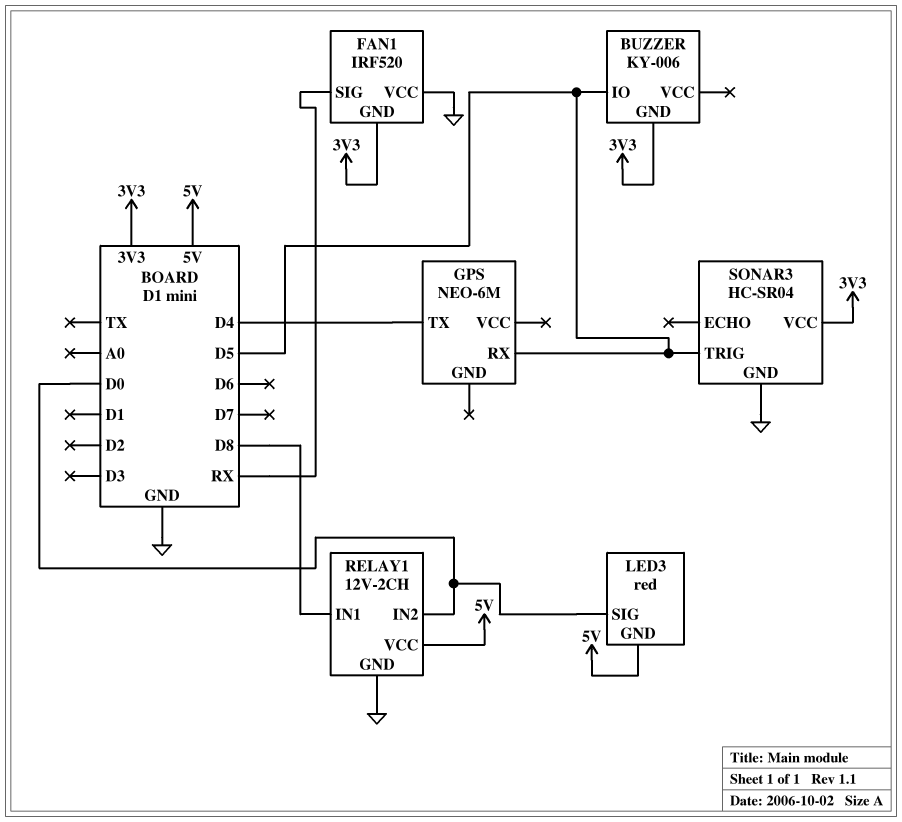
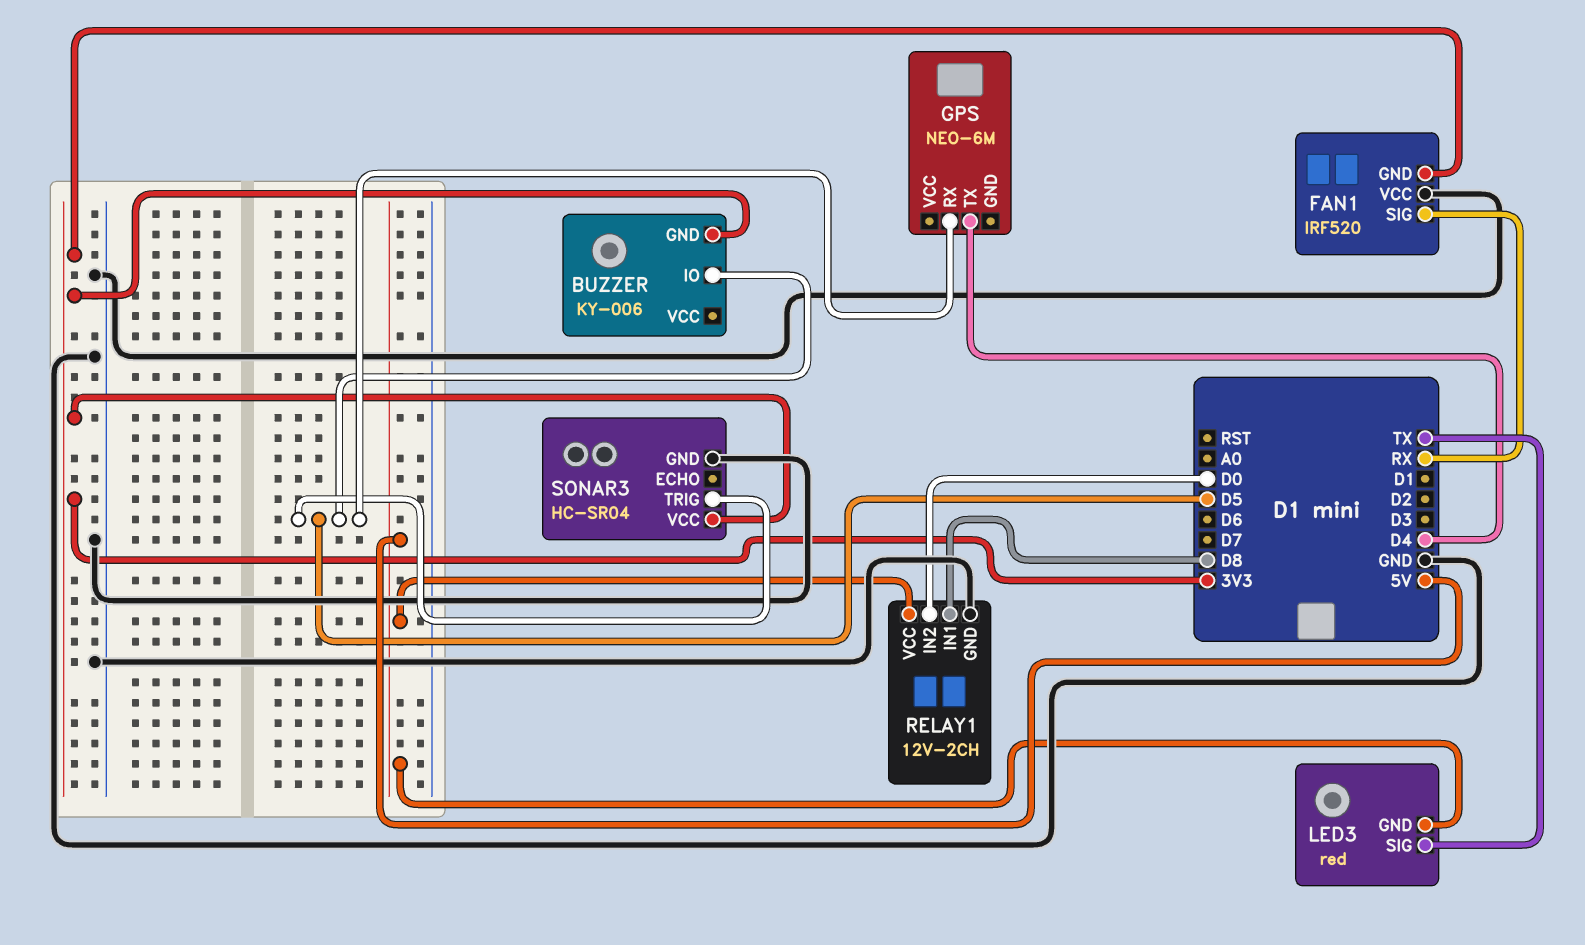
LED3 pin SIG: D0 -> TX

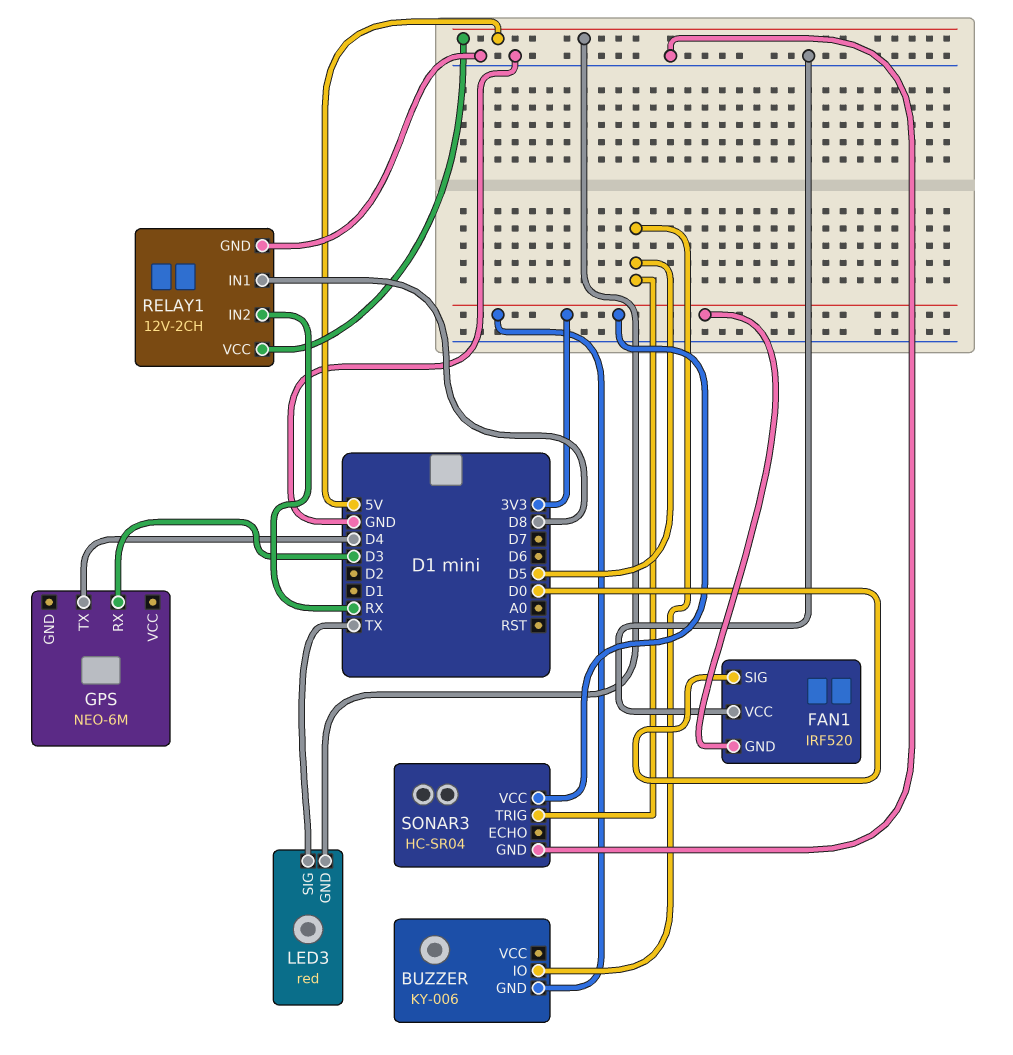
FAN1 pin SIG: RX -> D0
GPS pin RX: D5 -> D3
RELAY1 pin IN2: D0 -> RX

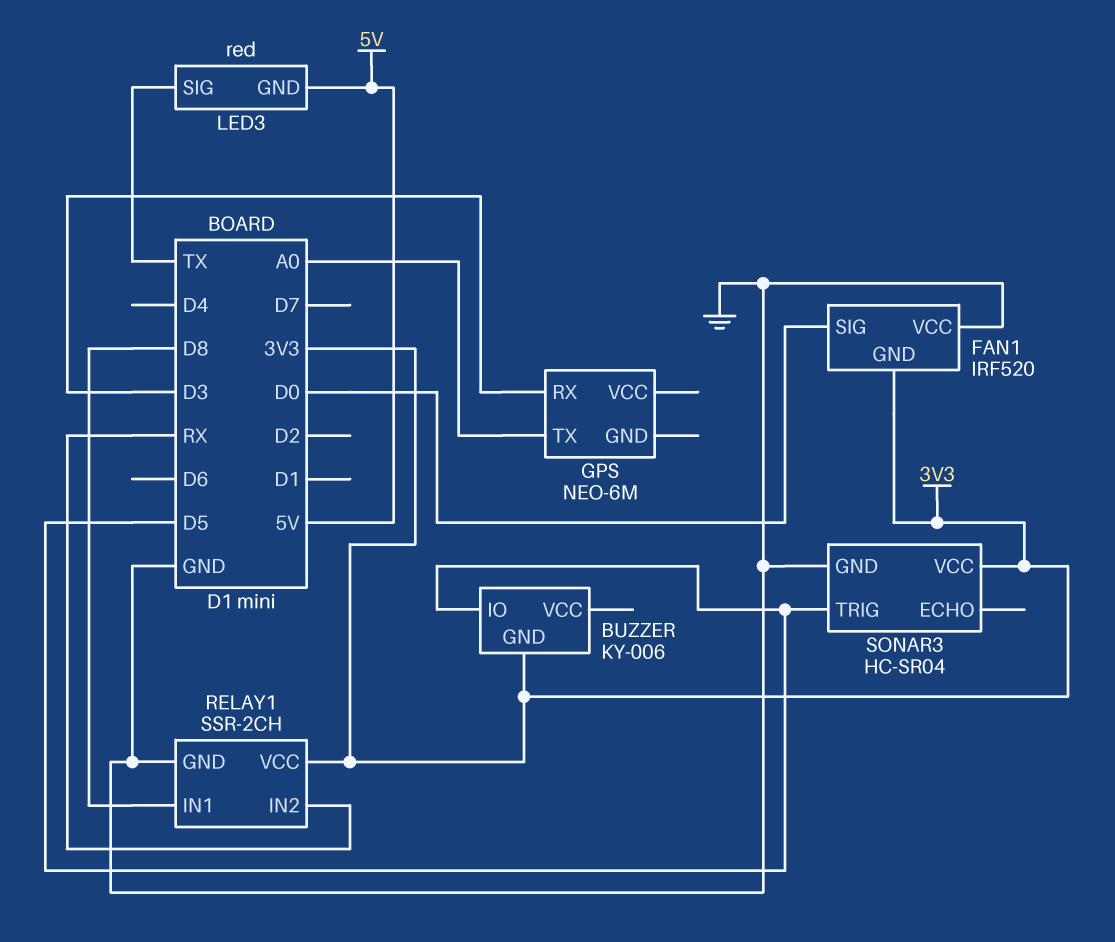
GPS pin TX: D4 -> A0
RELAY1: 12V-2CH -> SSR-2CH
RELAY1 pin VCC: 5V -> 3V3

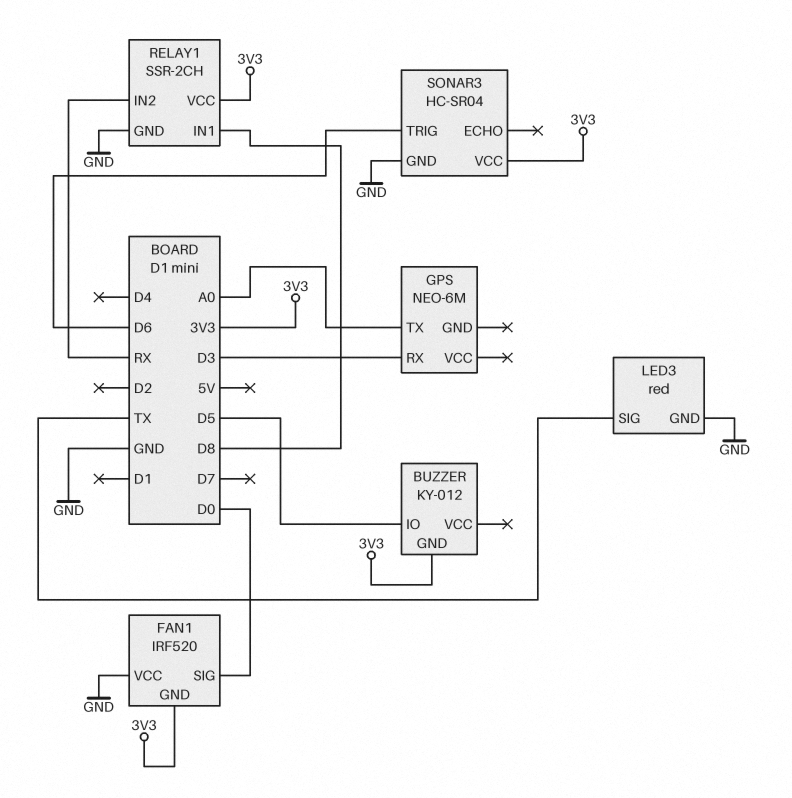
BUZZER: KY-006 -> KY-012
LED3 pin GND: 5V -> GND
SONAR3 pin TRIG: D5 -> D6

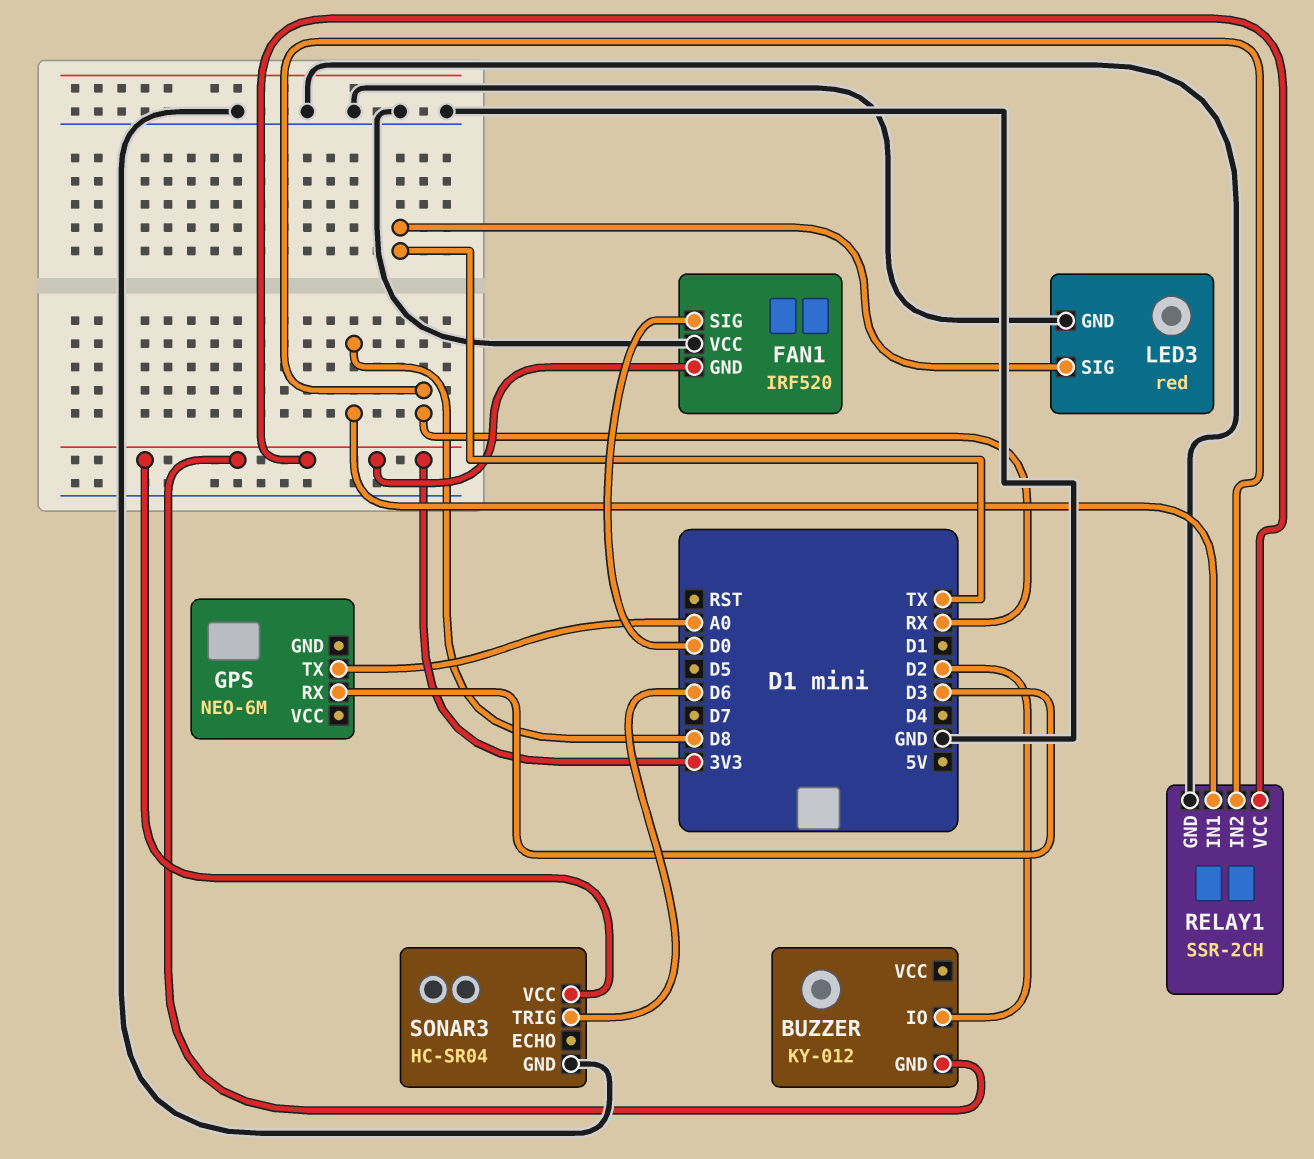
BUZZER pin IO: D5 -> D2

